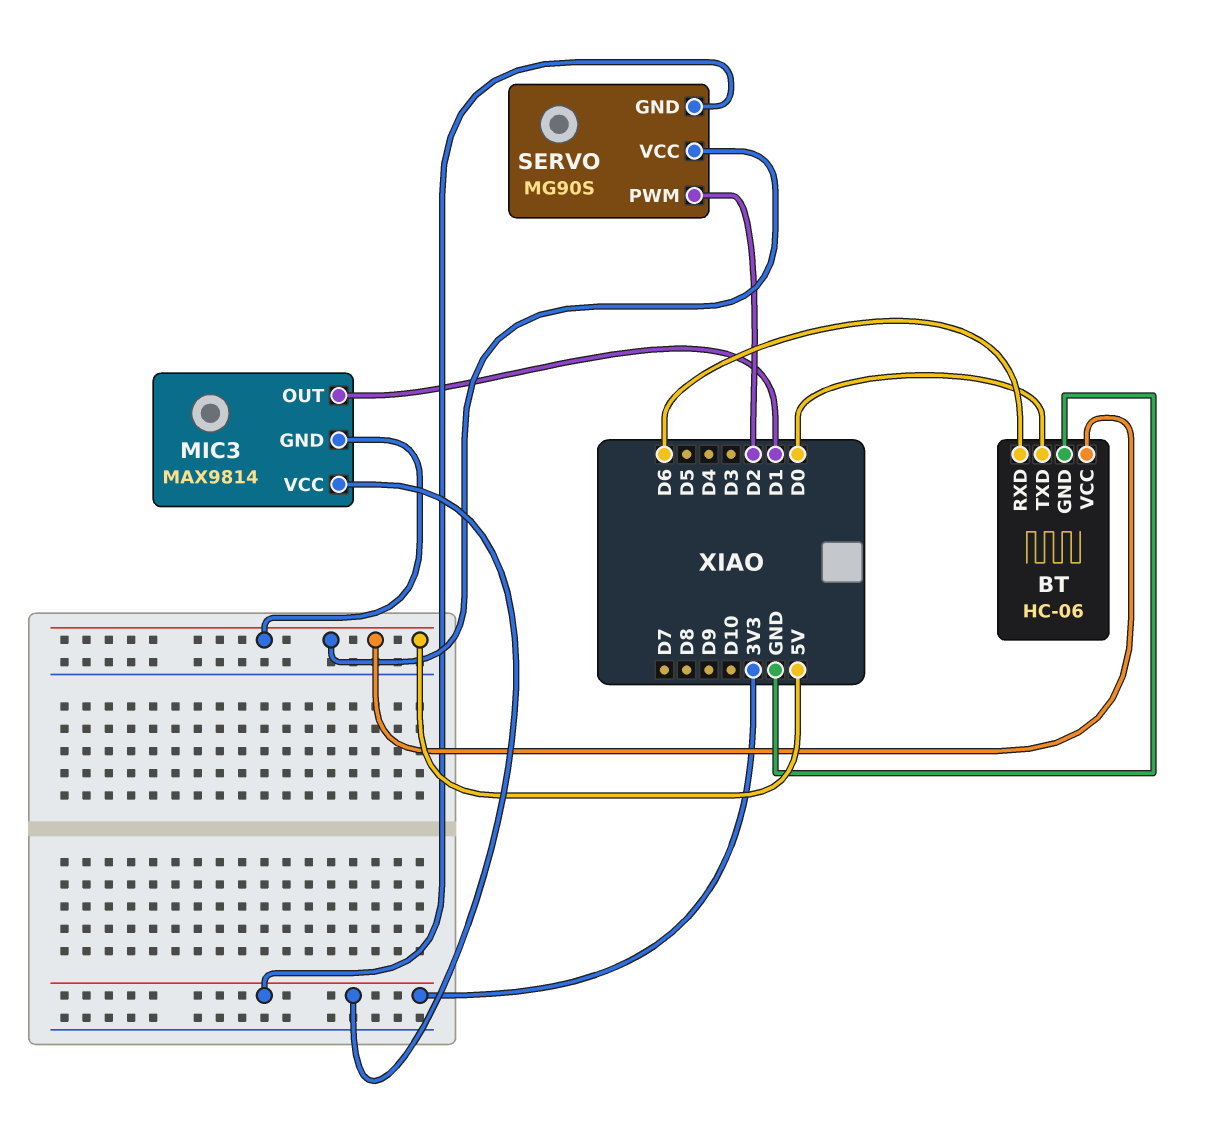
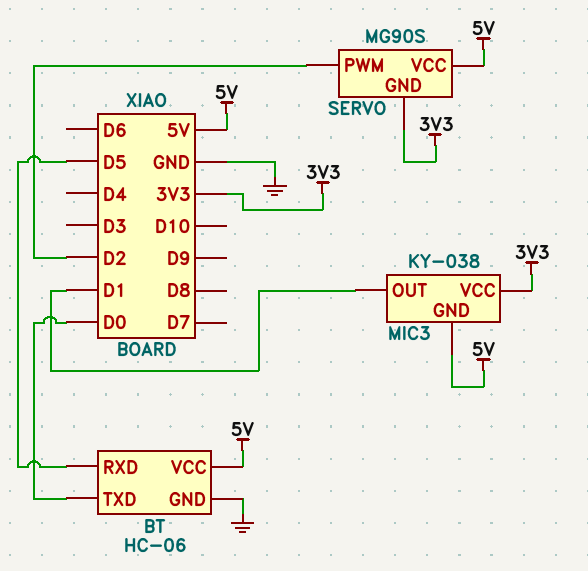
BT pin RXD: D6 -> D5
MIC3: MAX9814 -> KY-038

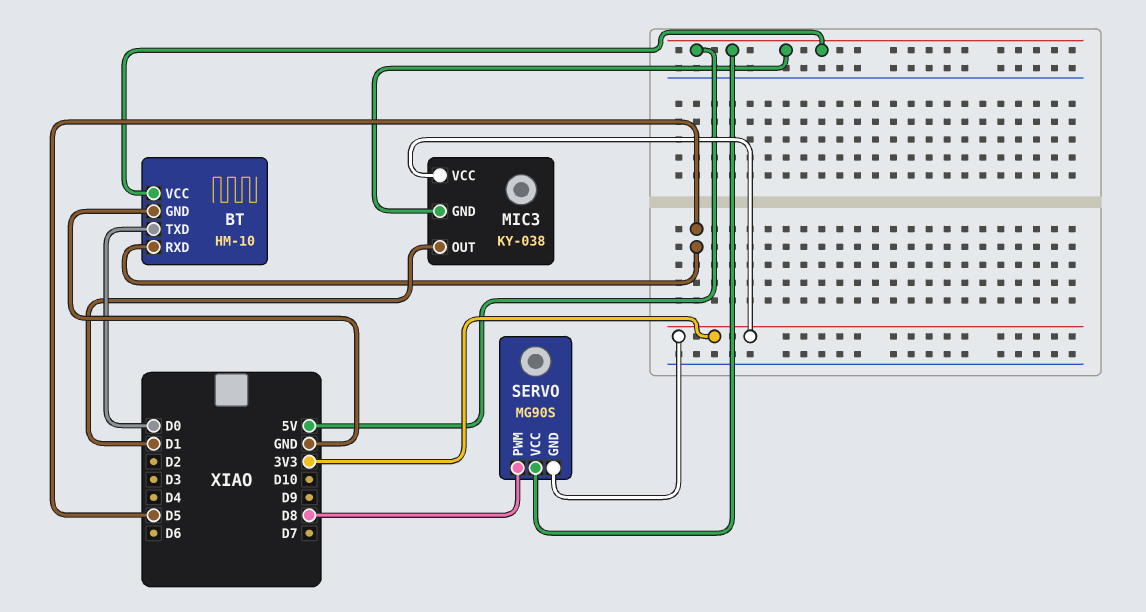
BT: HC-06 -> HM-10
SERVO pin PWM: D2 -> D8

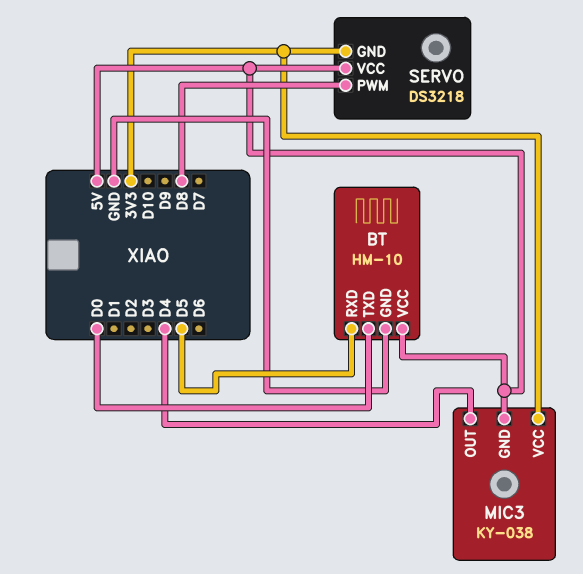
MIC3 pin OUT: D1 -> D4
SERVO: MG90S -> DS3218

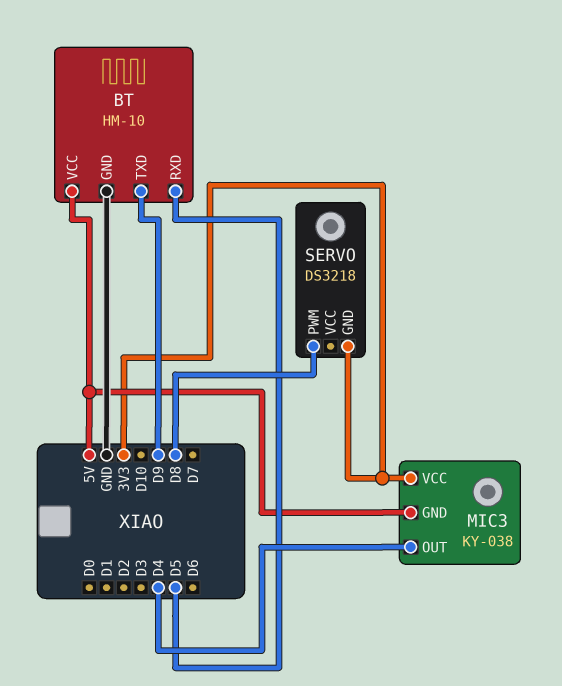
BT pin TXD: D0 -> D9
SERVO pin VCC: 5V -> none

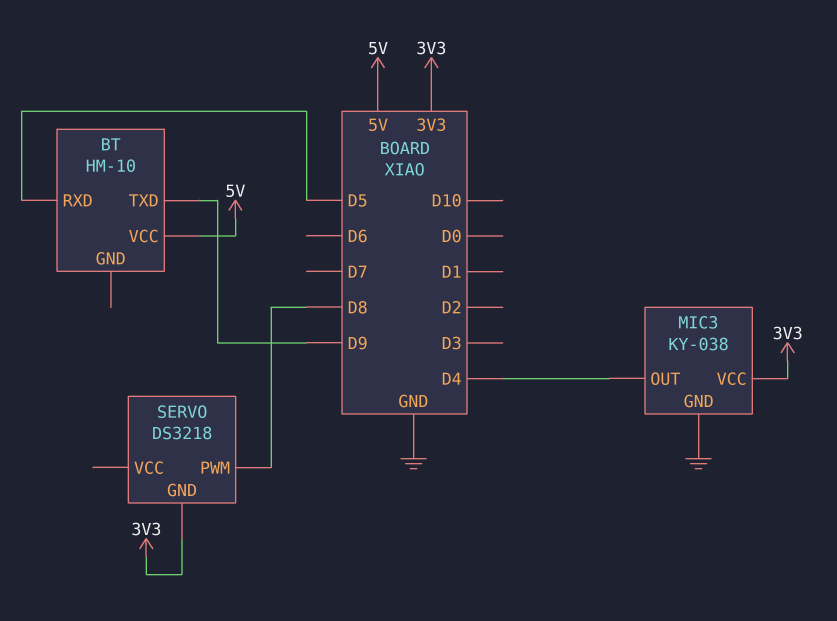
BT pin GND: GND -> none
MIC3 pin GND: 5V -> GND

